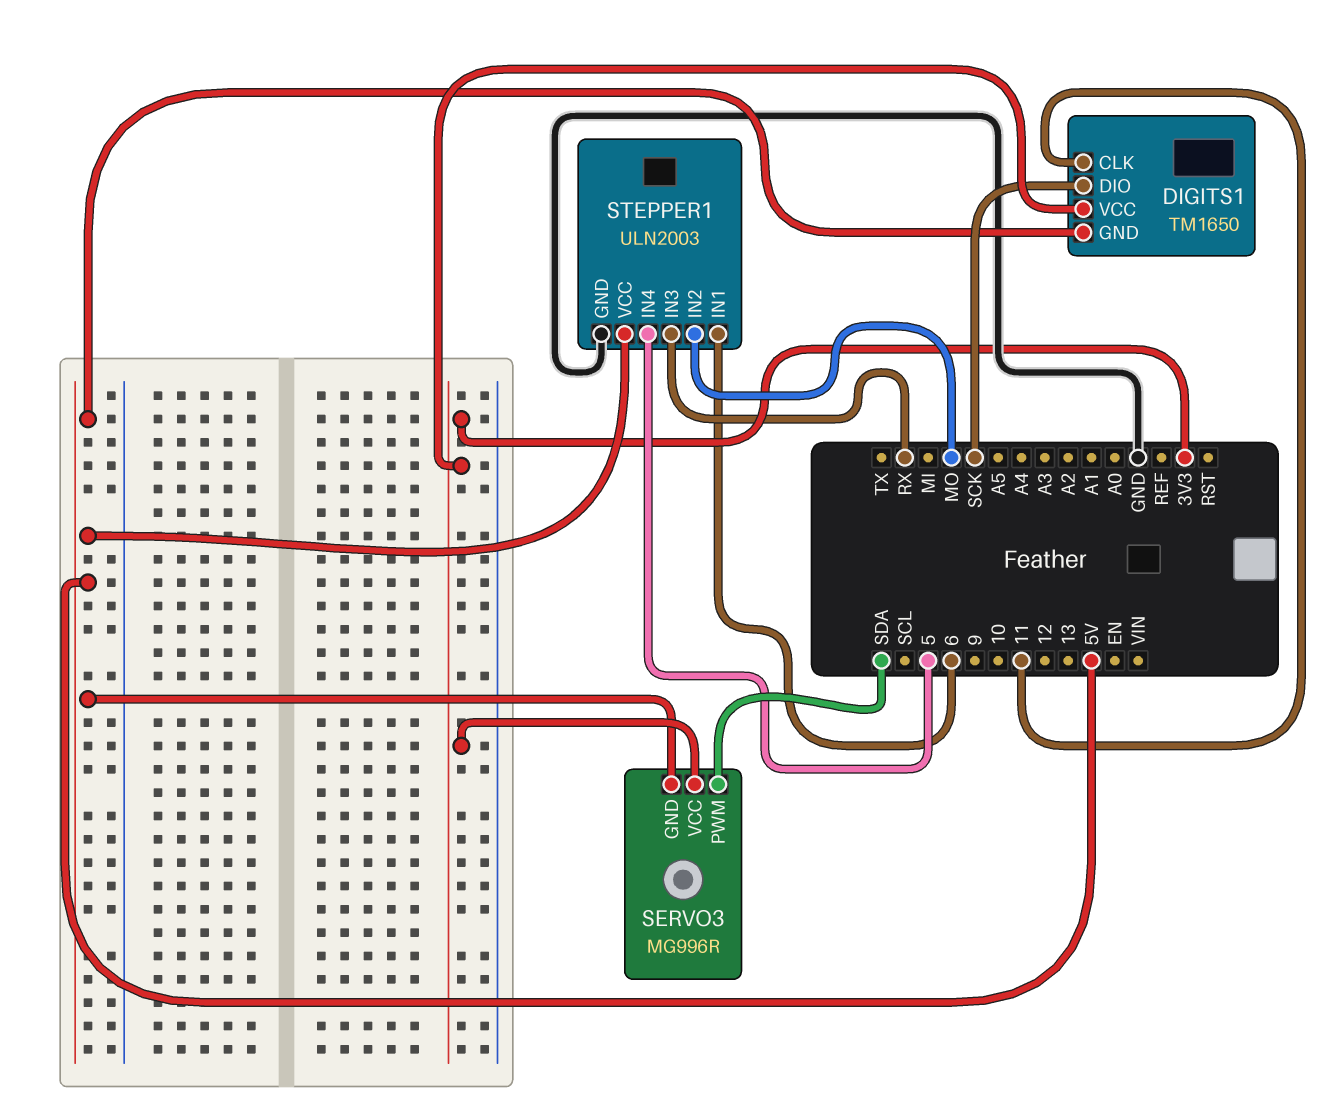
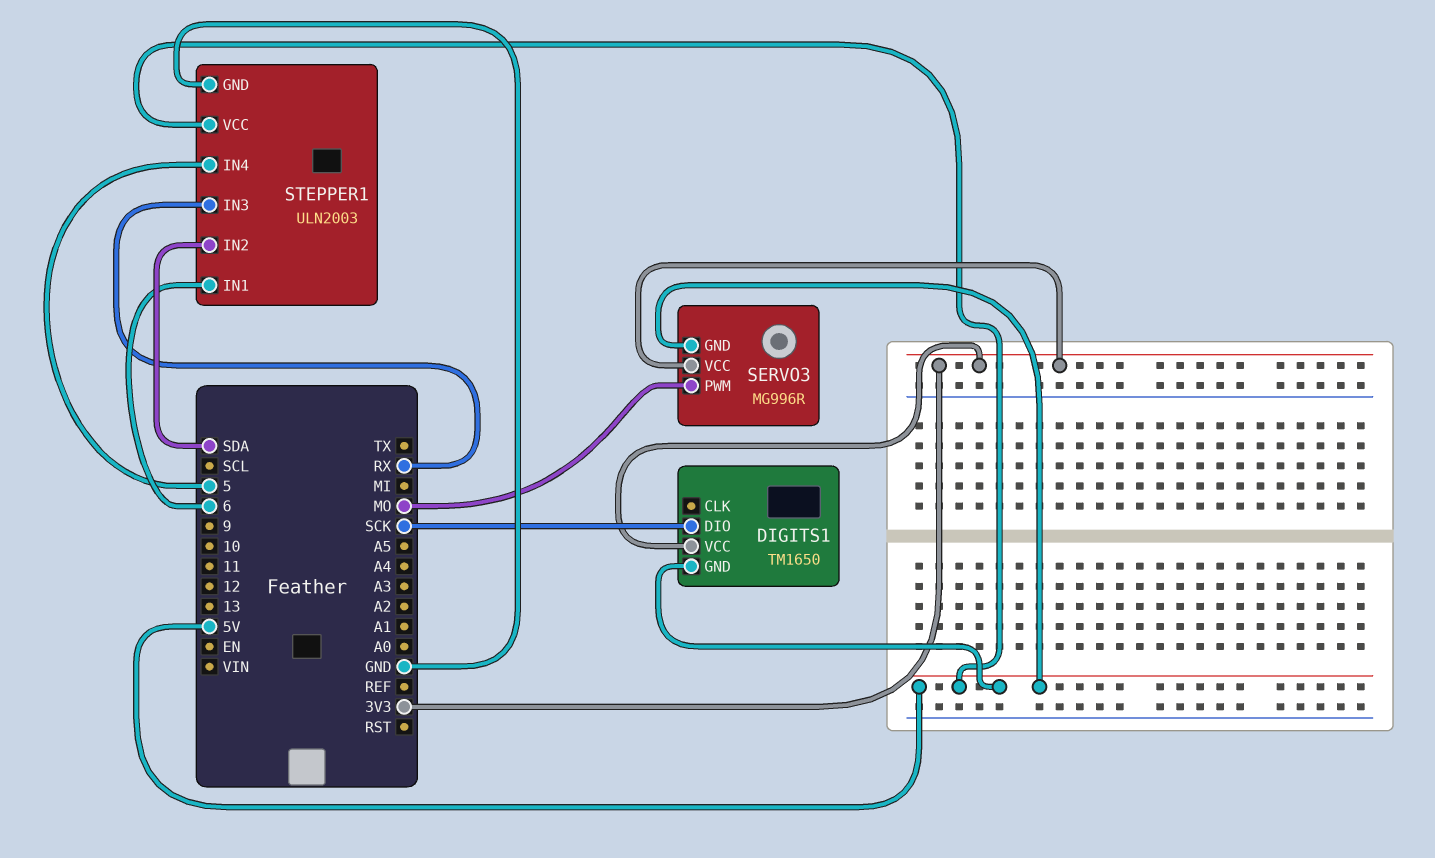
DIGITS1 pin CLK: 11 -> none
SERVO3 pin PWM: SDA -> MO
STEPPER1 pin IN2: MO -> SDA

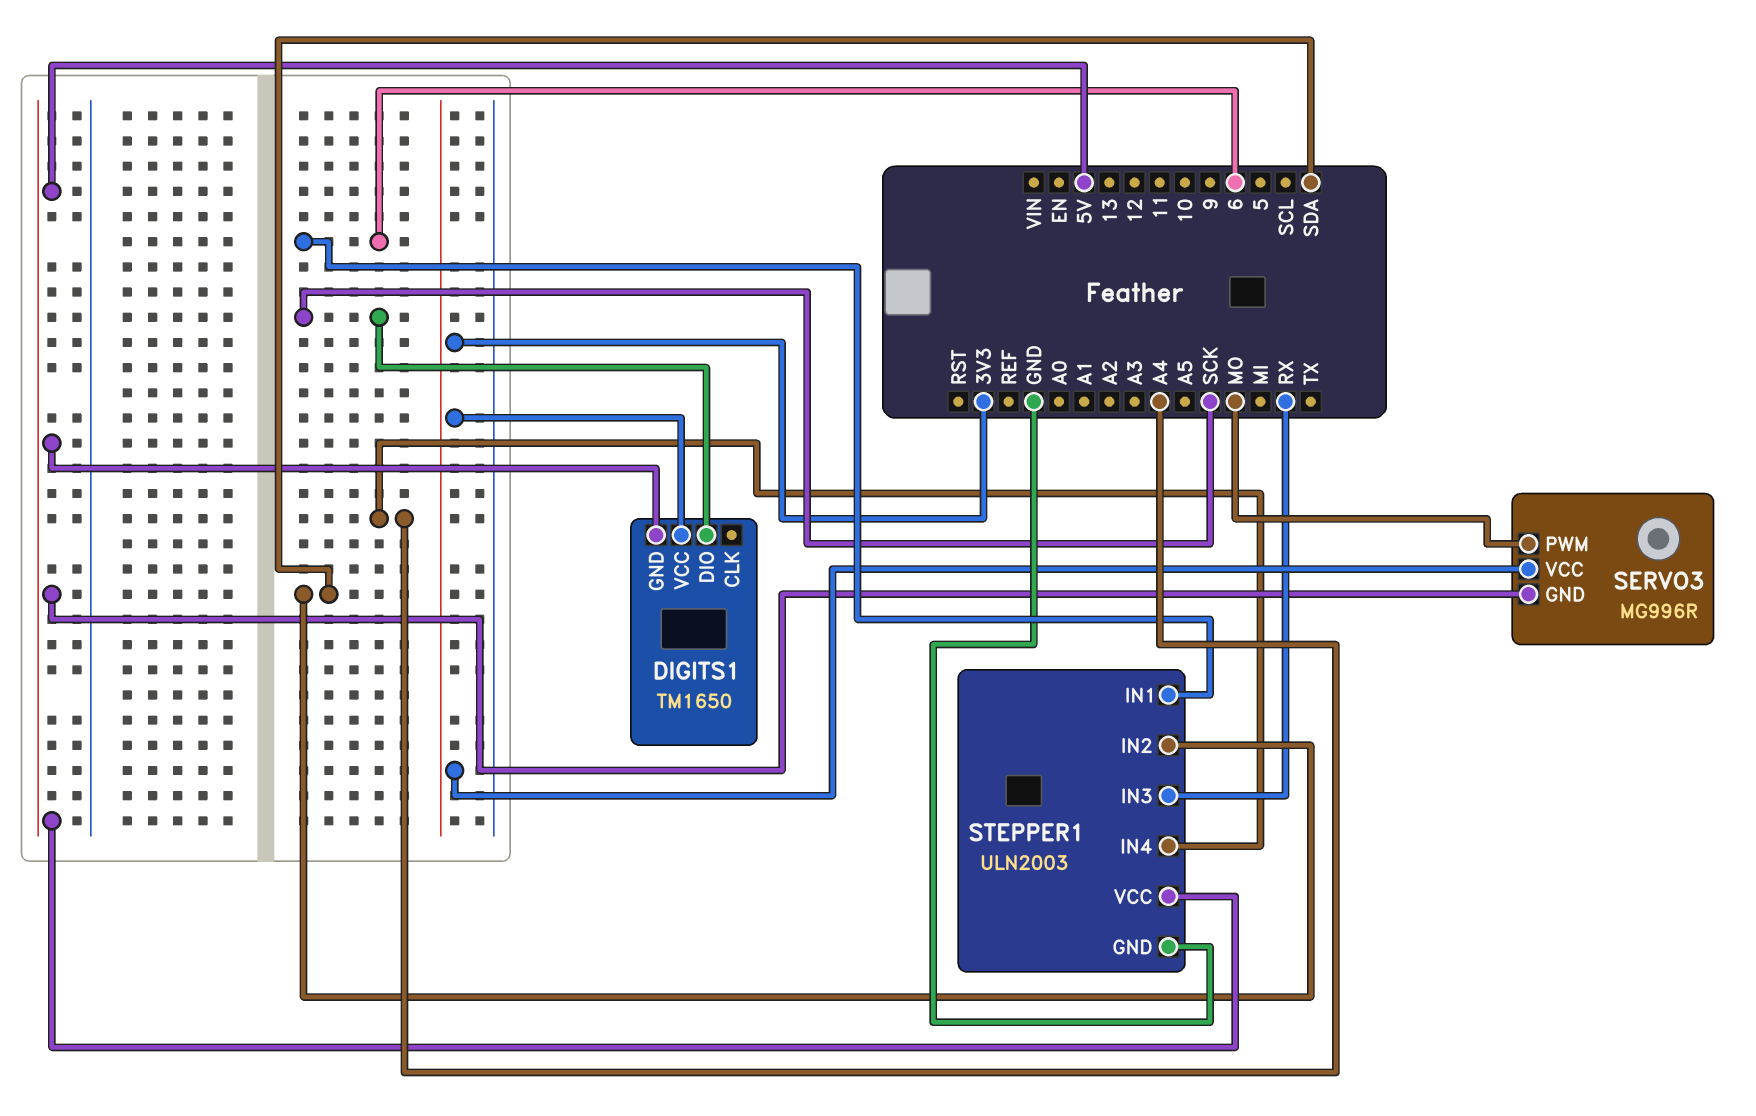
STEPPER1 pin IN4: 5 -> A4

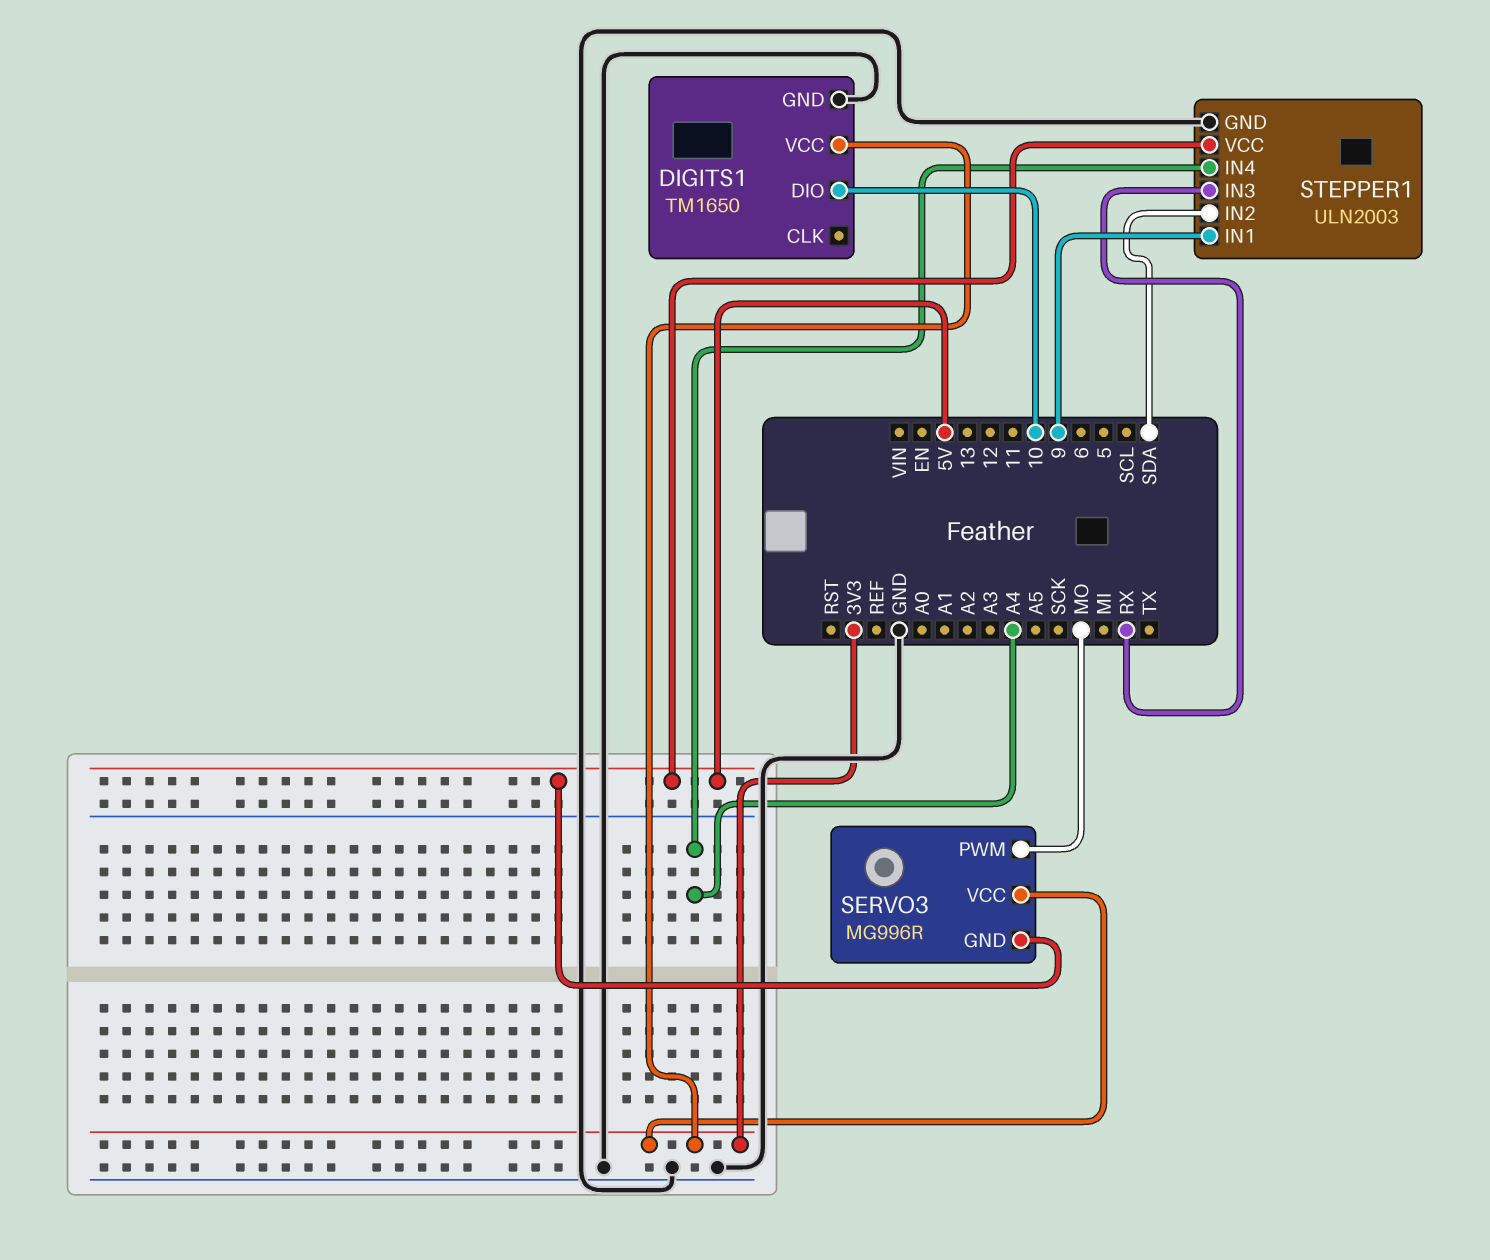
DIGITS1 pin DIO: SCK -> 10
DIGITS1 pin GND: 5V -> GND
STEPPER1 pin IN1: 6 -> 9

